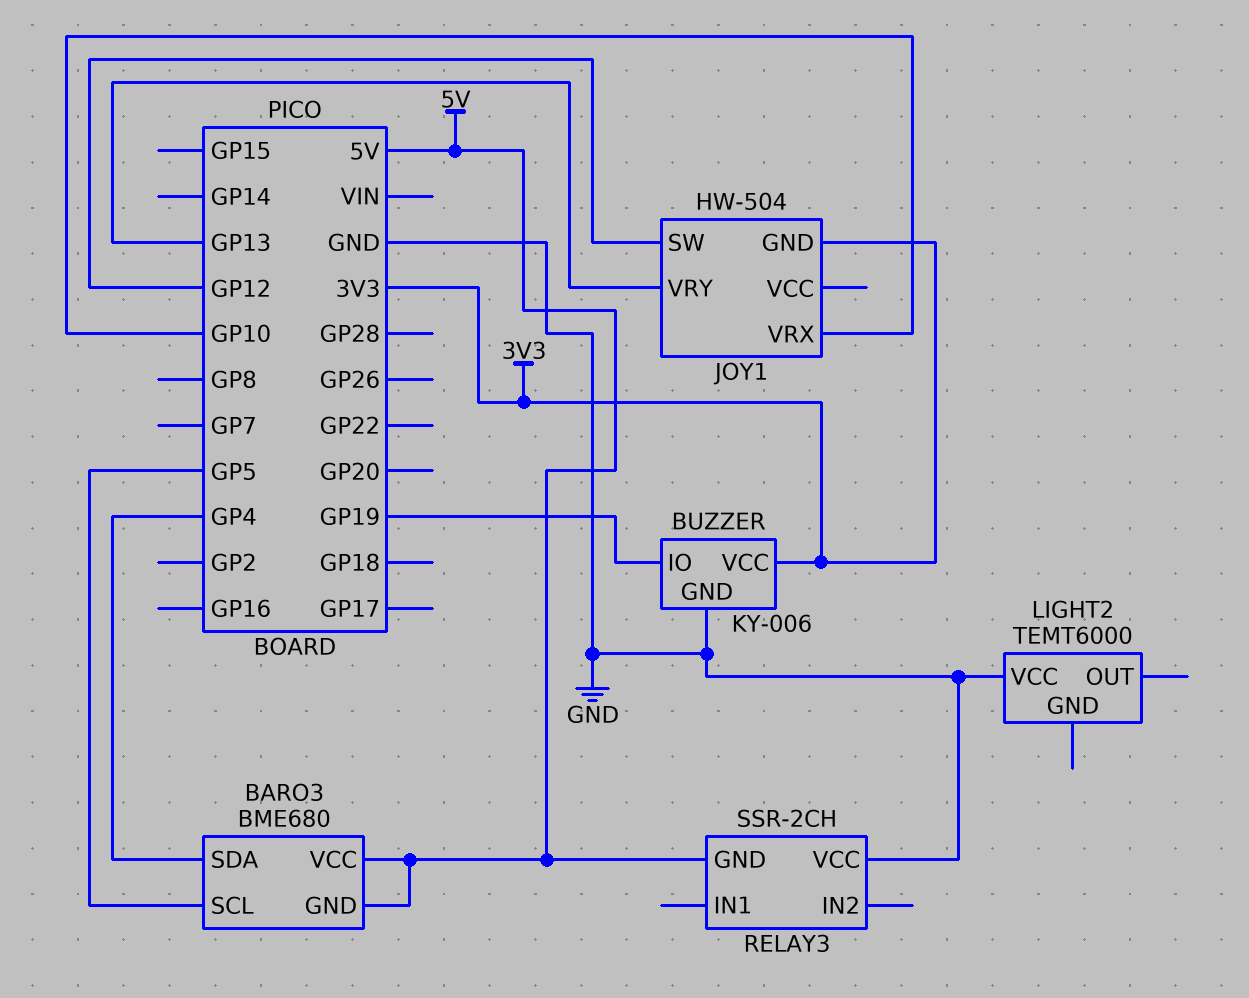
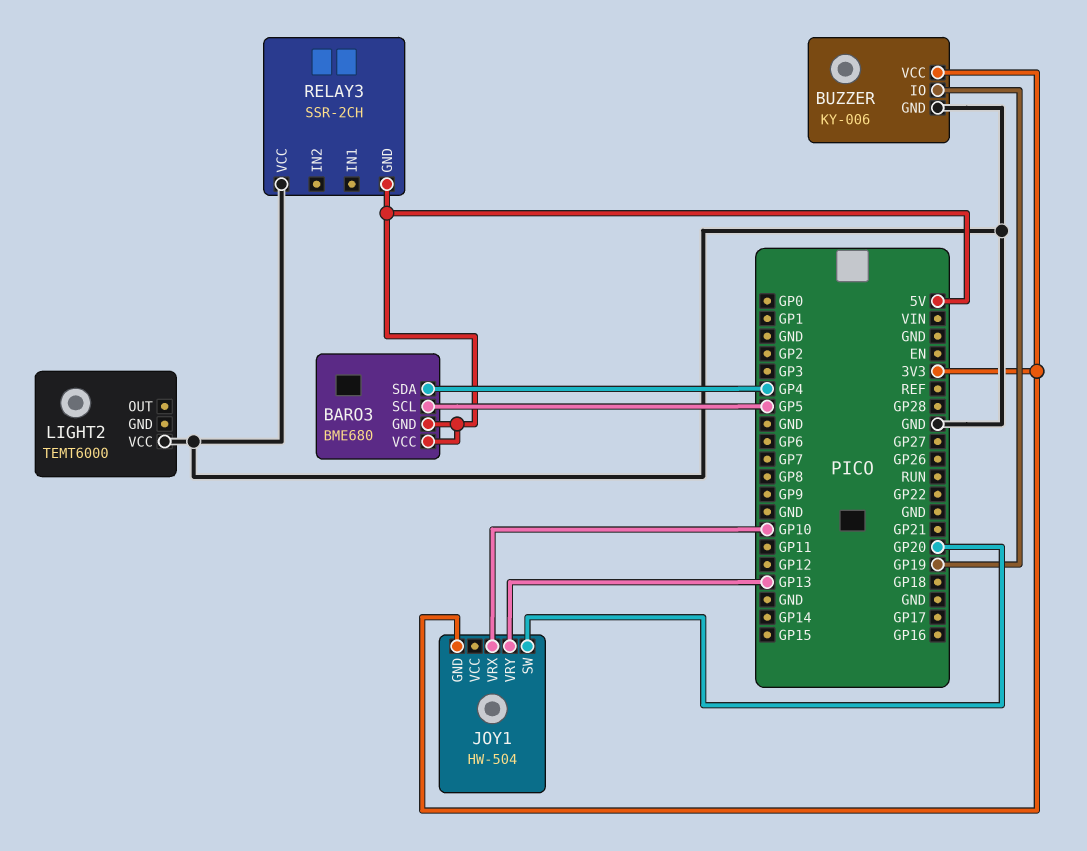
JOY1 pin SW: GP12 -> GP20

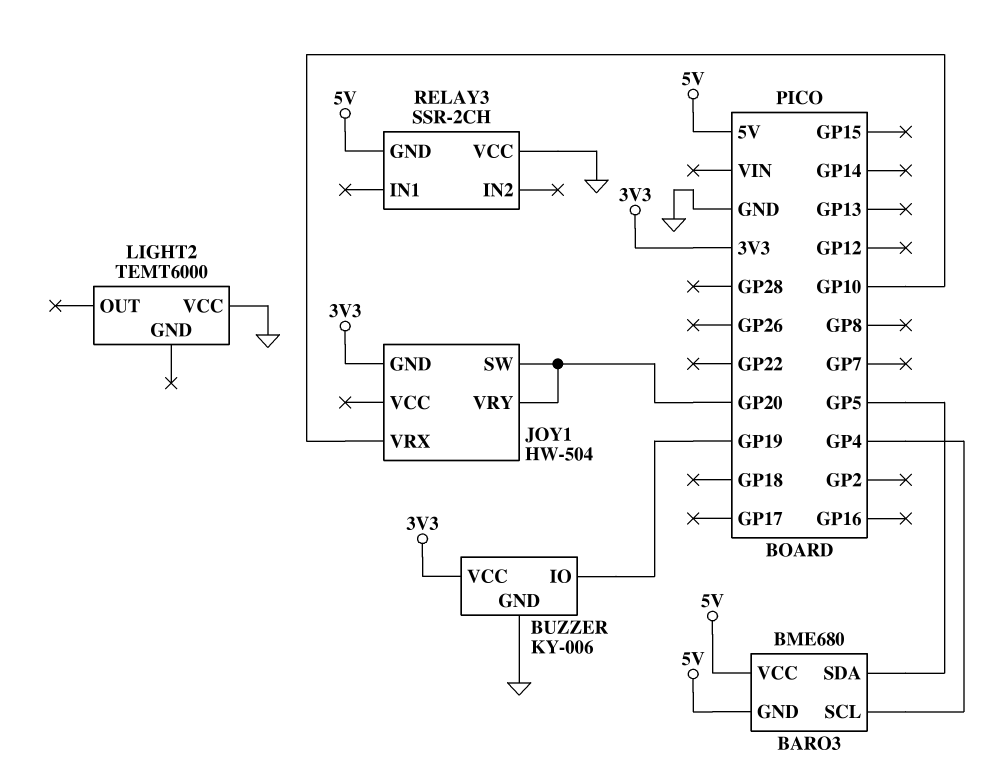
BARO3 pin SCL: GP5 -> GP4
BARO3 pin SDA: GP4 -> GP5
JOY1 pin VRY: GP13 -> GP20

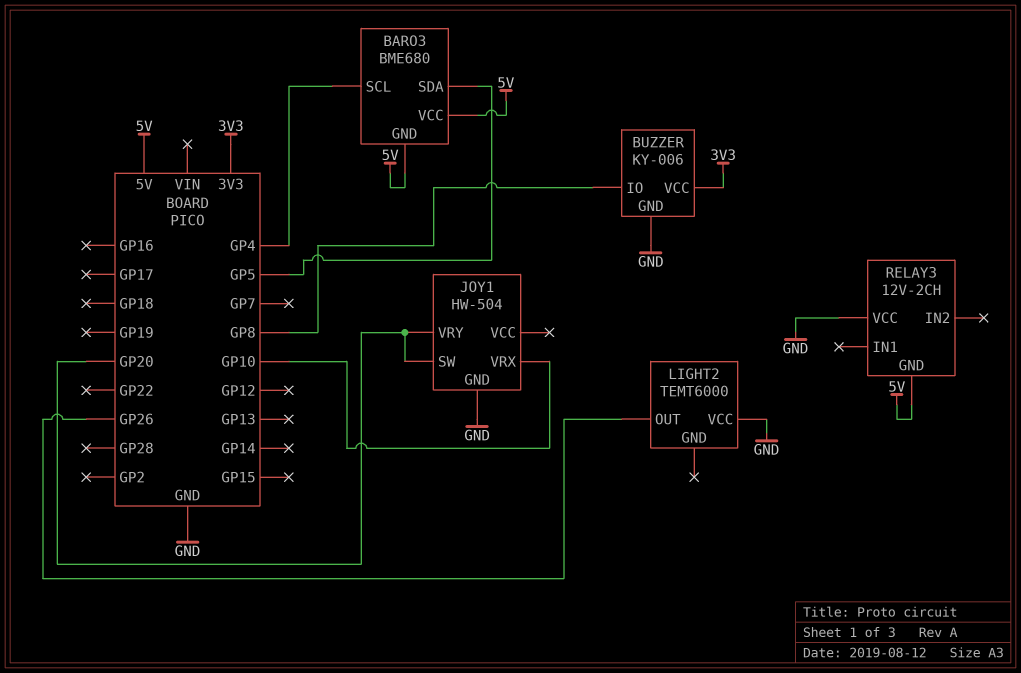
BUZZER pin IO: GP19 -> GP8
JOY1 pin GND: 3V3 -> GND
LIGHT2 pin OUT: none -> GP26
RELAY3: SSR-2CH -> 12V-2CH

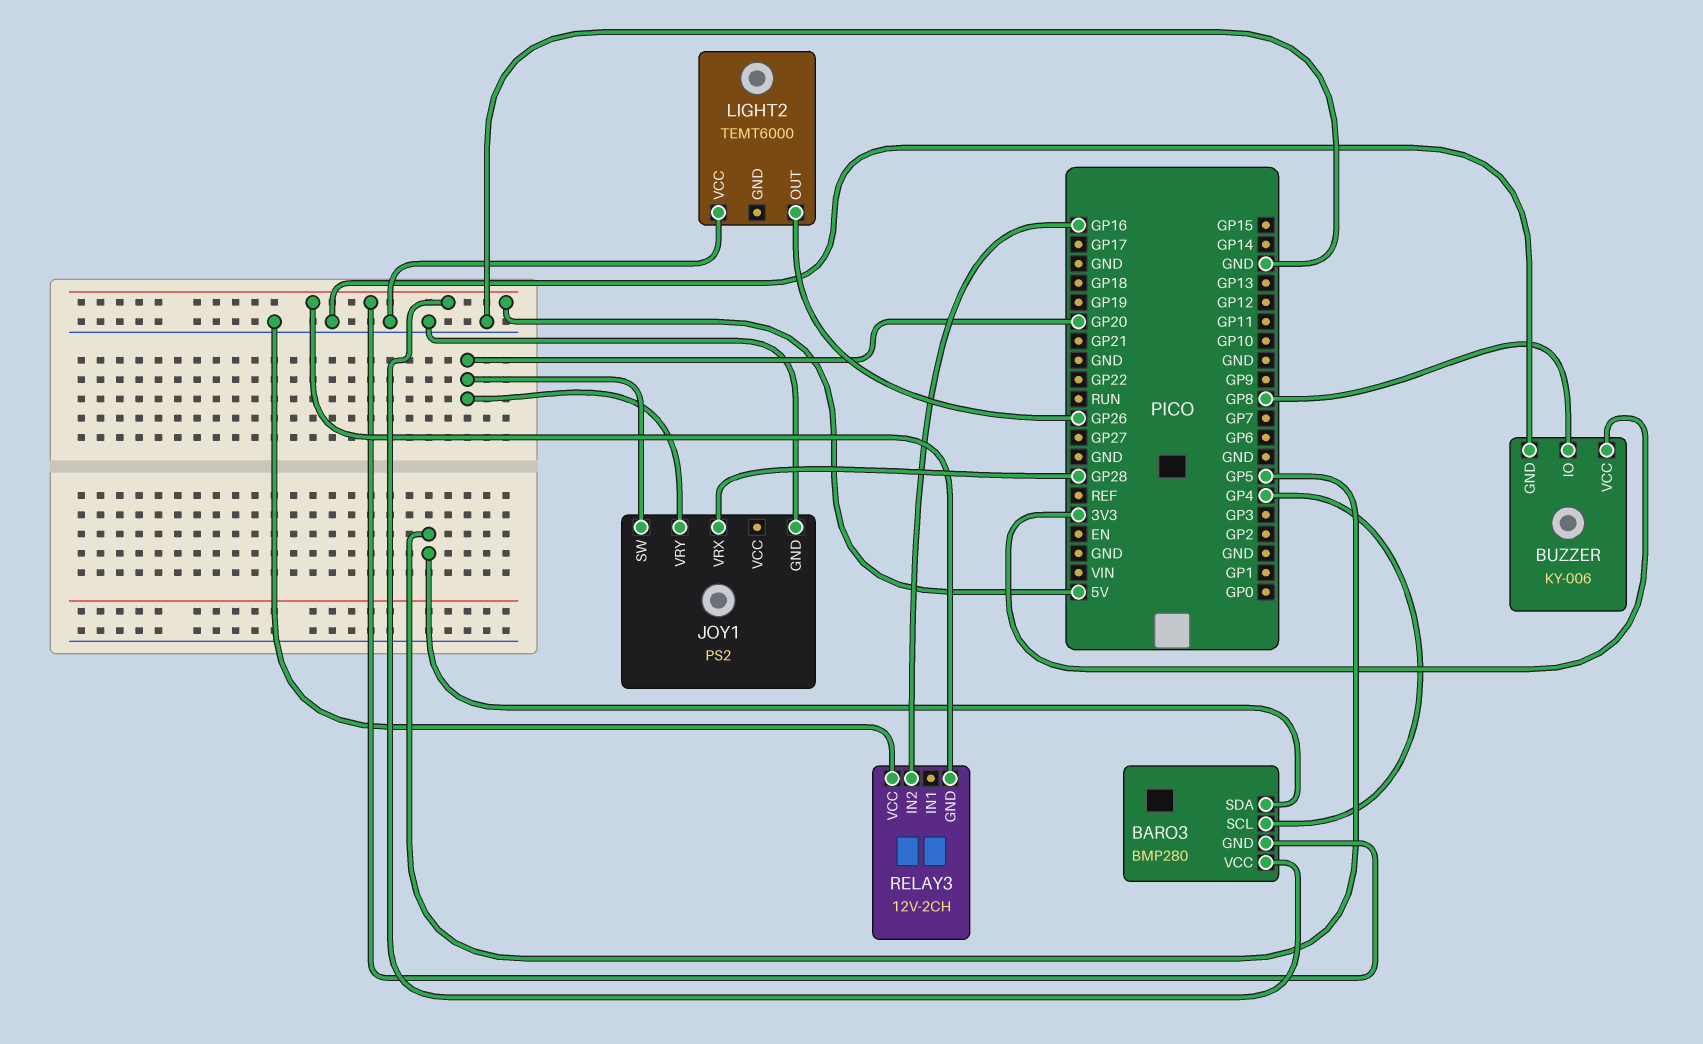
BARO3: BME680 -> BMP280
JOY1: HW-504 -> PS2
JOY1 pin VRX: GP10 -> GP28
RELAY3 pin IN2: none -> GP16

